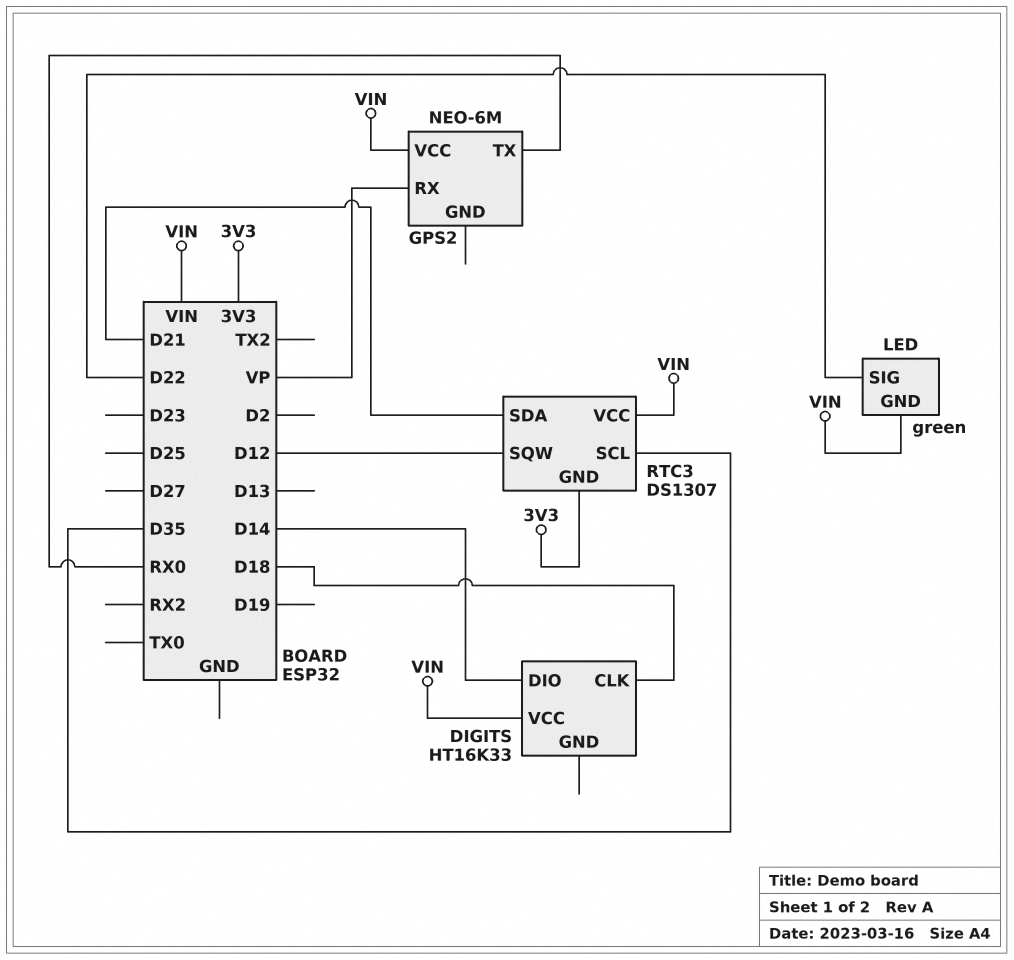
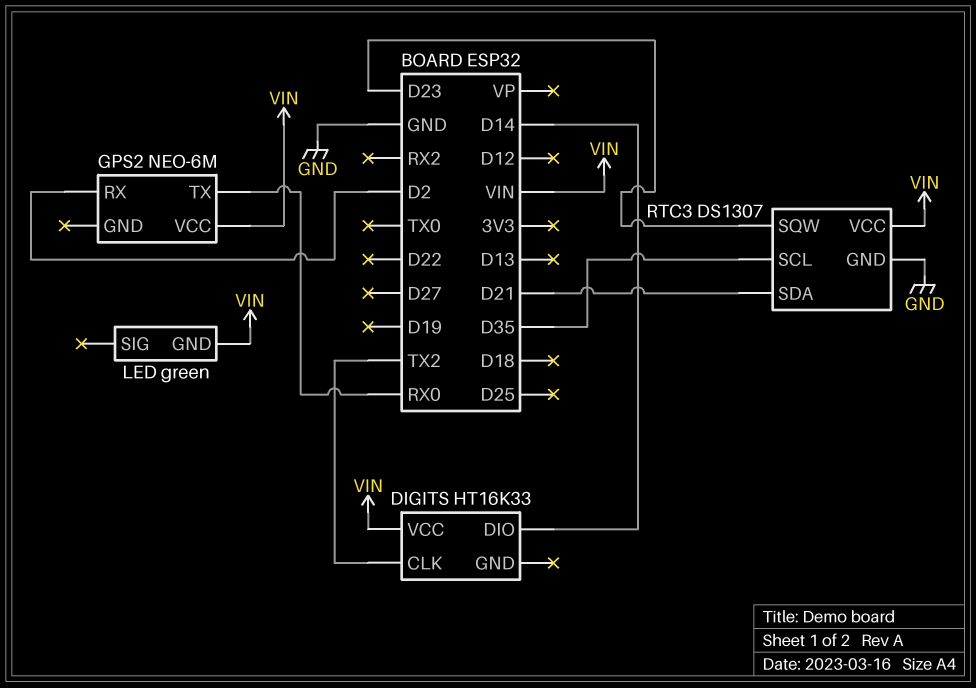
DIGITS pin CLK: D18 -> TX2
GPS2 pin RX: VP -> D2
LED pin SIG: D22 -> none
RTC3 pin GND: 3V3 -> GND
RTC3 pin SQW: D12 -> D23

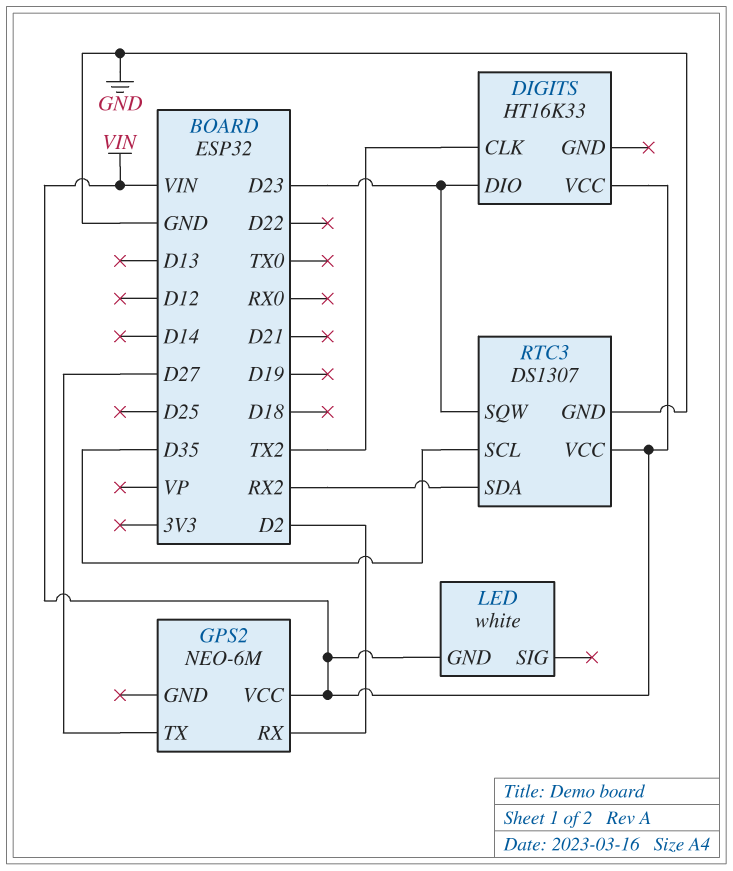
DIGITS pin DIO: D14 -> D23
GPS2 pin TX: RX0 -> D27
LED: green -> white
RTC3 pin SDA: D21 -> RX2

